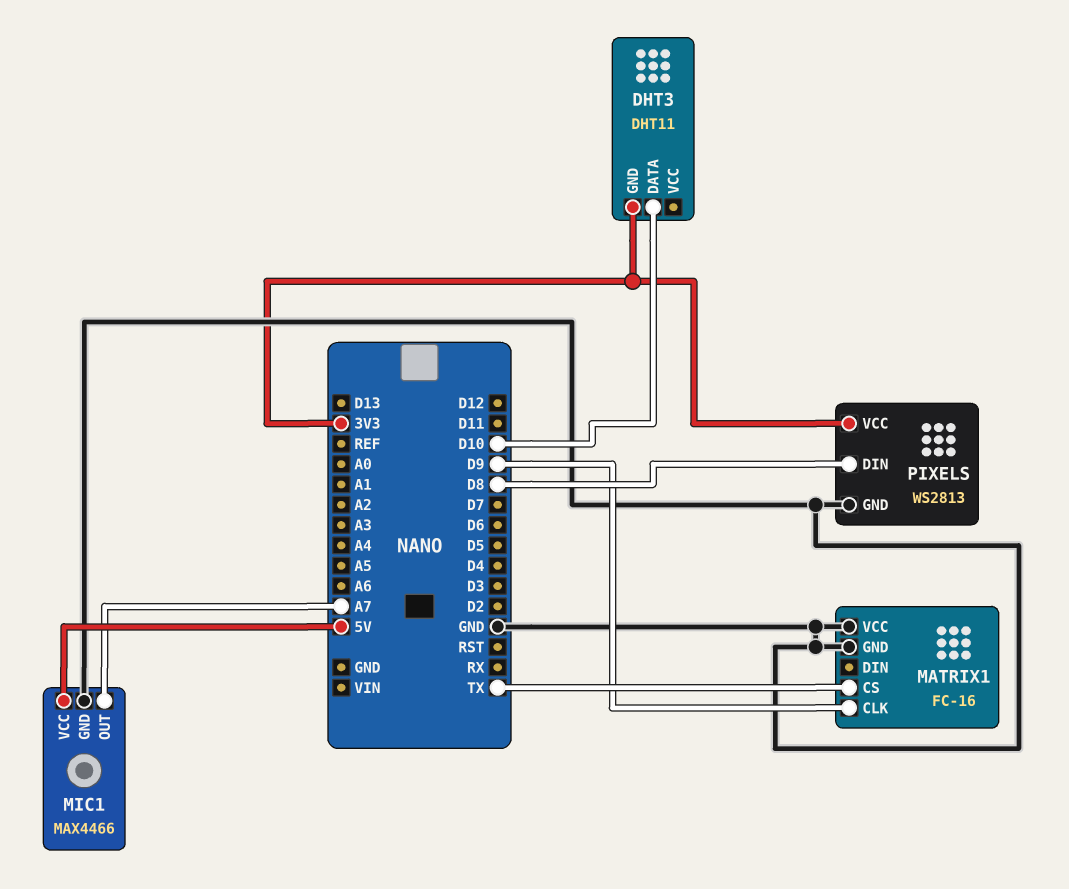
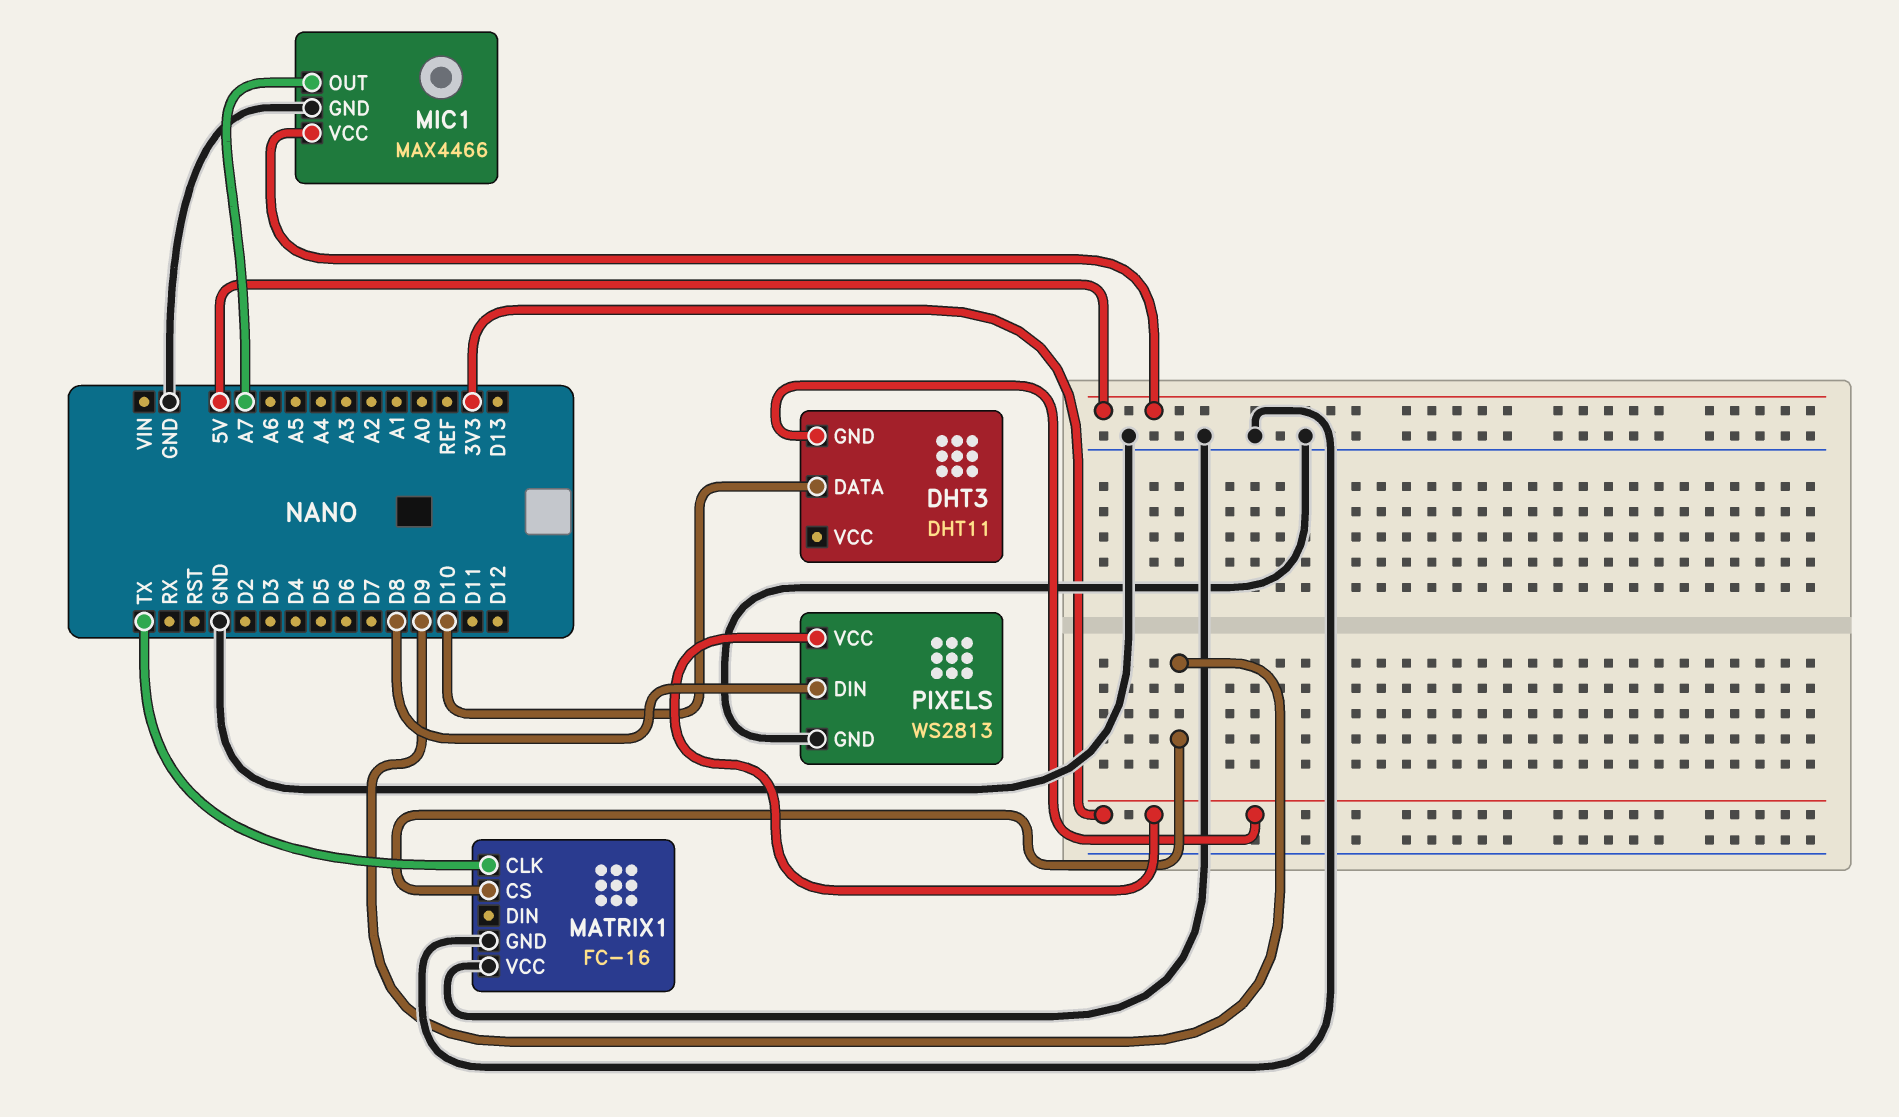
MATRIX1 pin CLK: D9 -> TX
MATRIX1 pin CS: TX -> D9

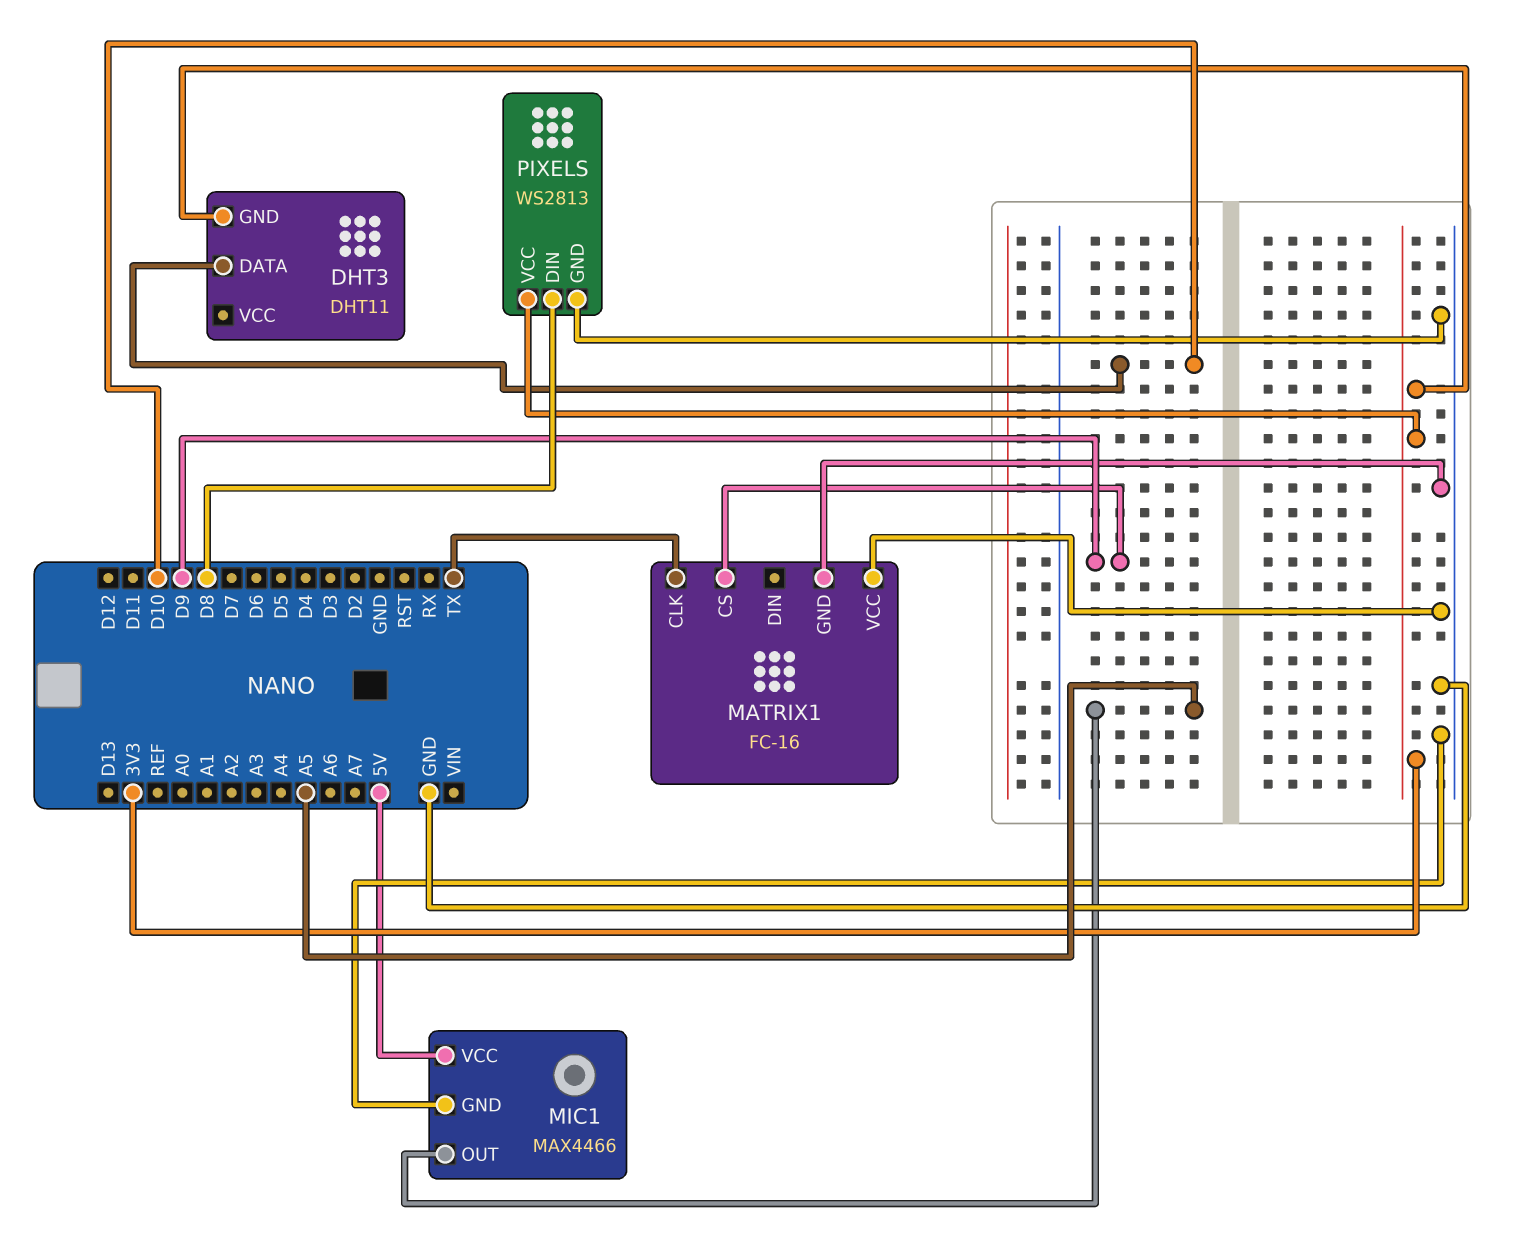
MIC1 pin OUT: A7 -> A5

